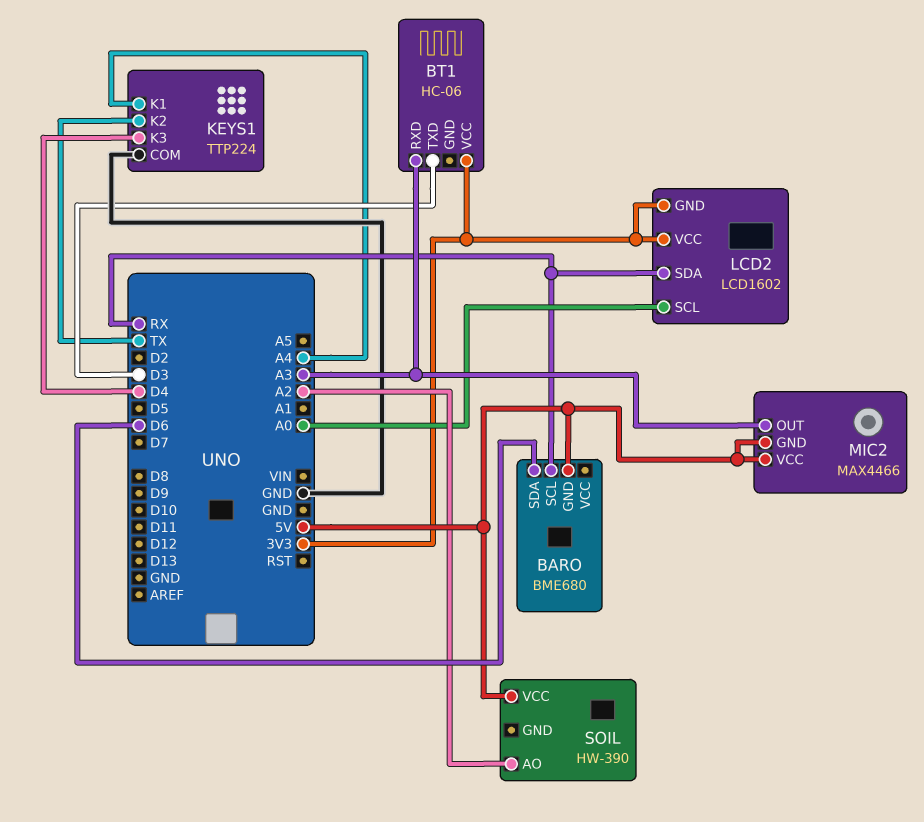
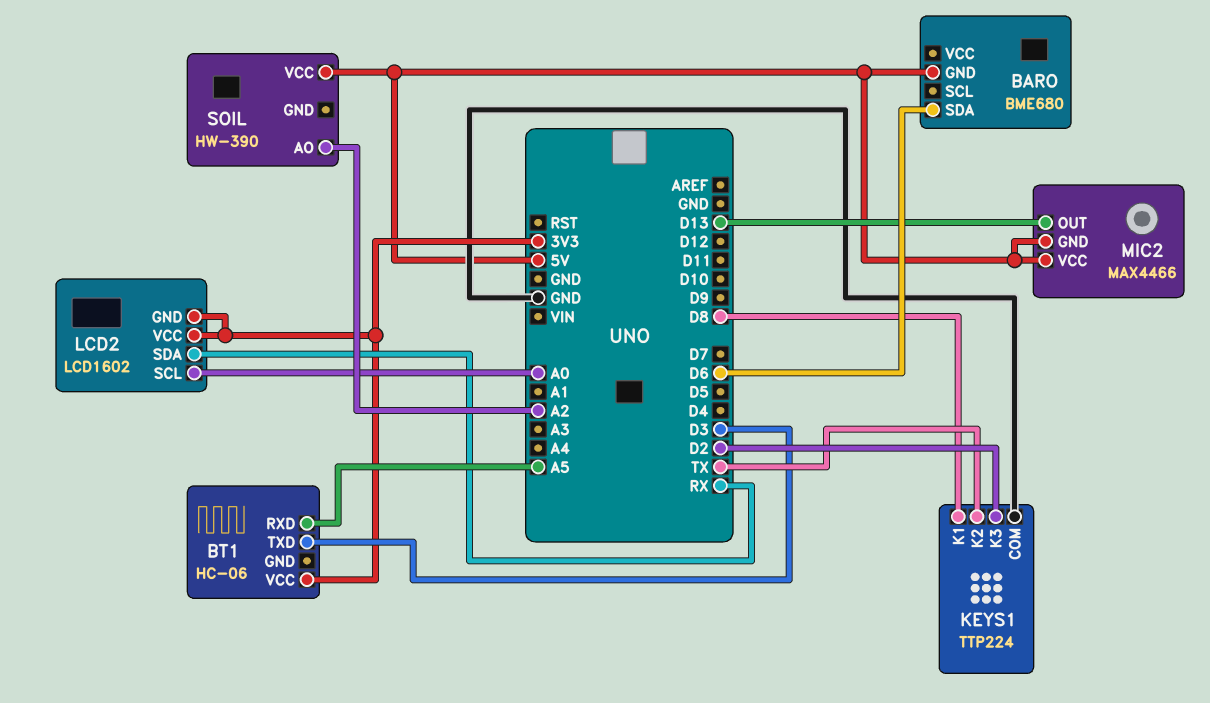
BARO pin SCL: RX -> none
BT1 pin RXD: A3 -> A5
KEYS1 pin K1: A4 -> D8
KEYS1 pin K3: D4 -> D2
MIC2 pin OUT: A3 -> D13

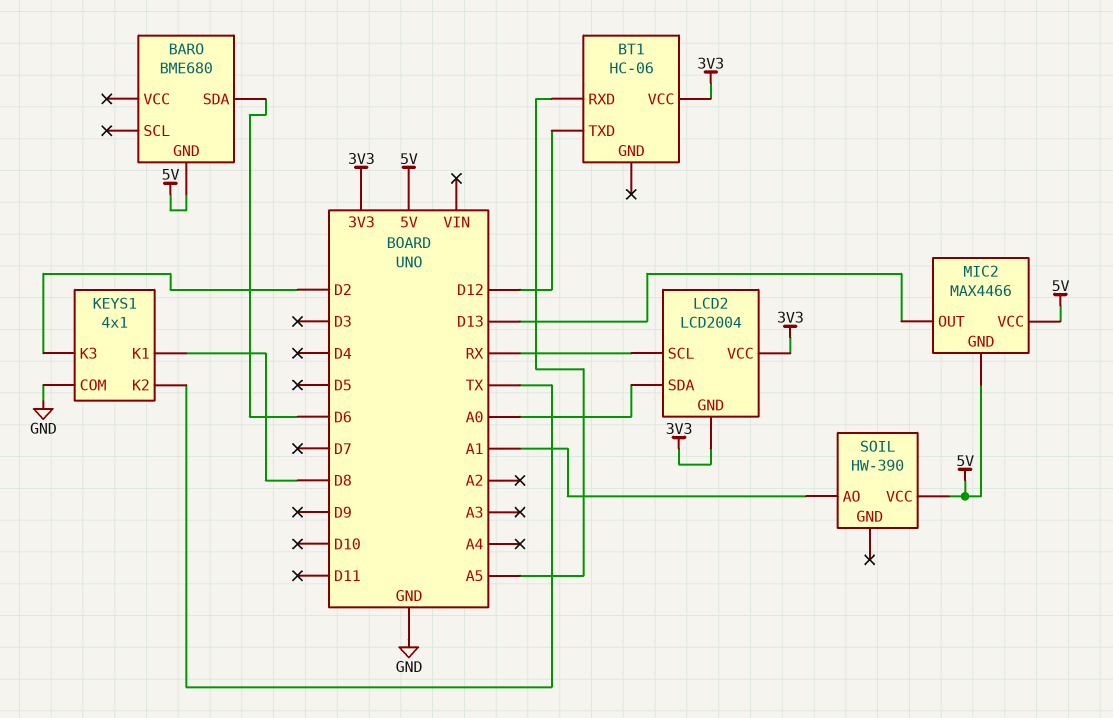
BT1 pin TXD: D3 -> D12
KEYS1: TTP224 -> 4x1
LCD2: LCD1602 -> LCD2004
LCD2 pin SCL: A0 -> RX
LCD2 pin SDA: RX -> A0
SOIL pin AO: A2 -> A1

